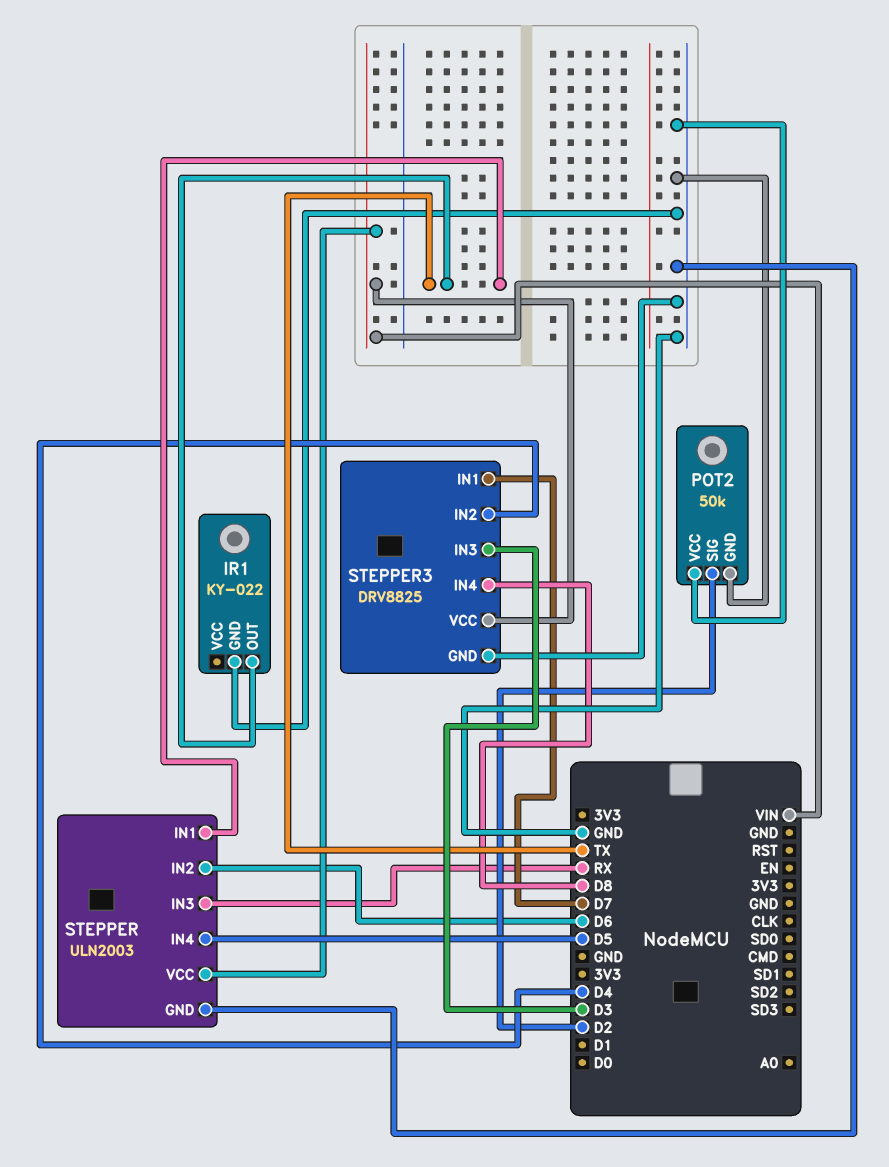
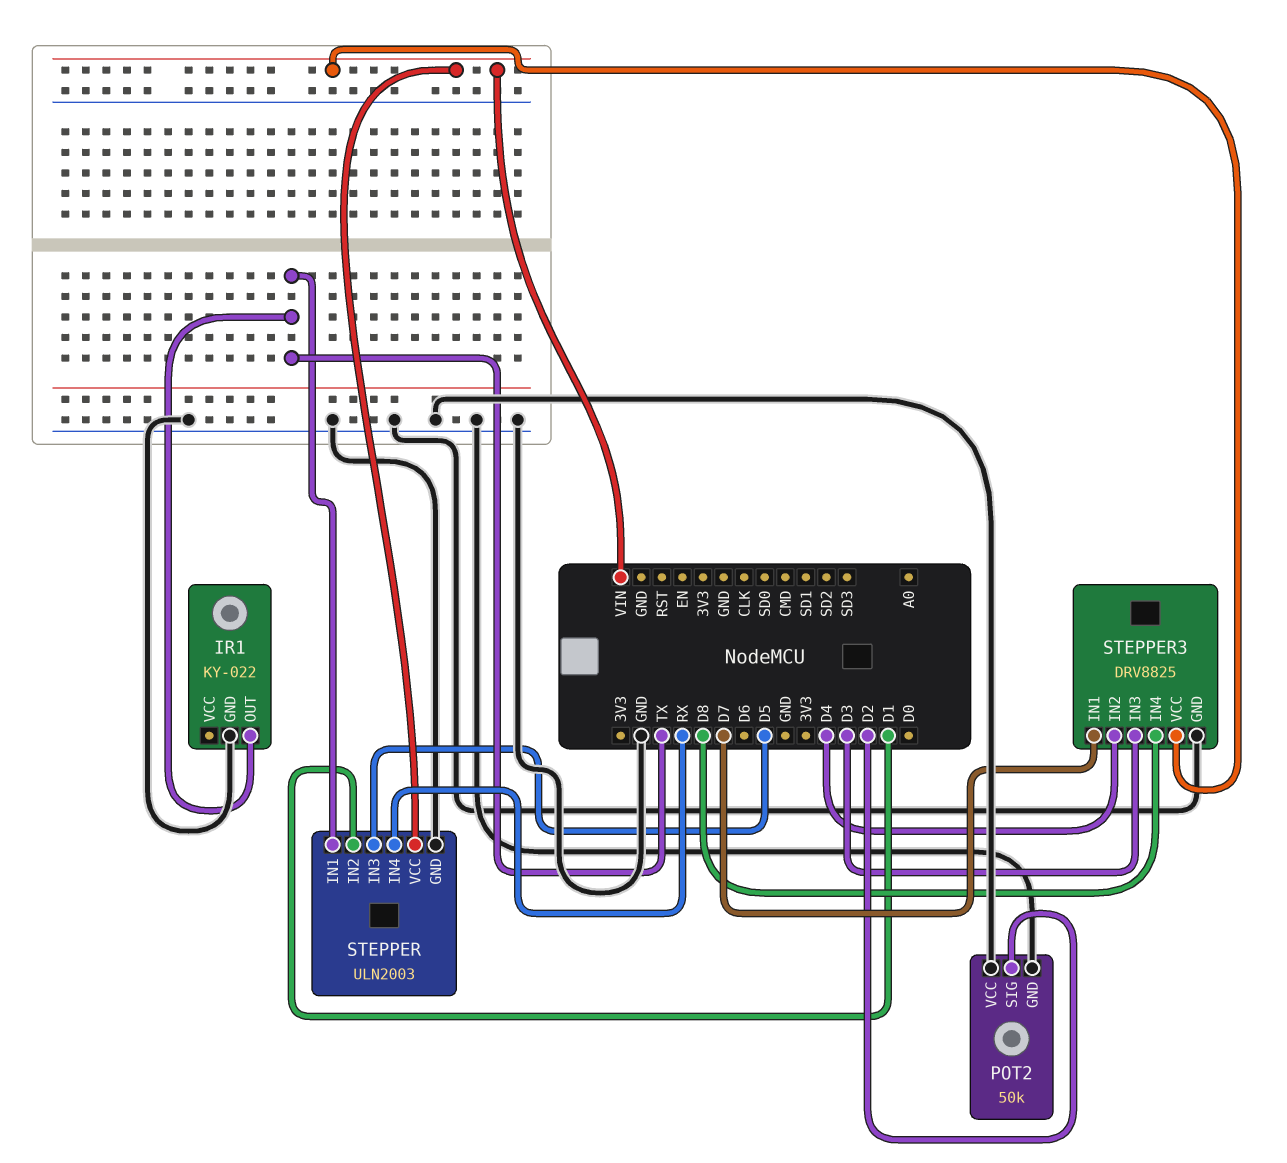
STEPPER pin IN2: D6 -> D1
STEPPER pin IN3: RX -> D5
STEPPER pin IN4: D5 -> RX

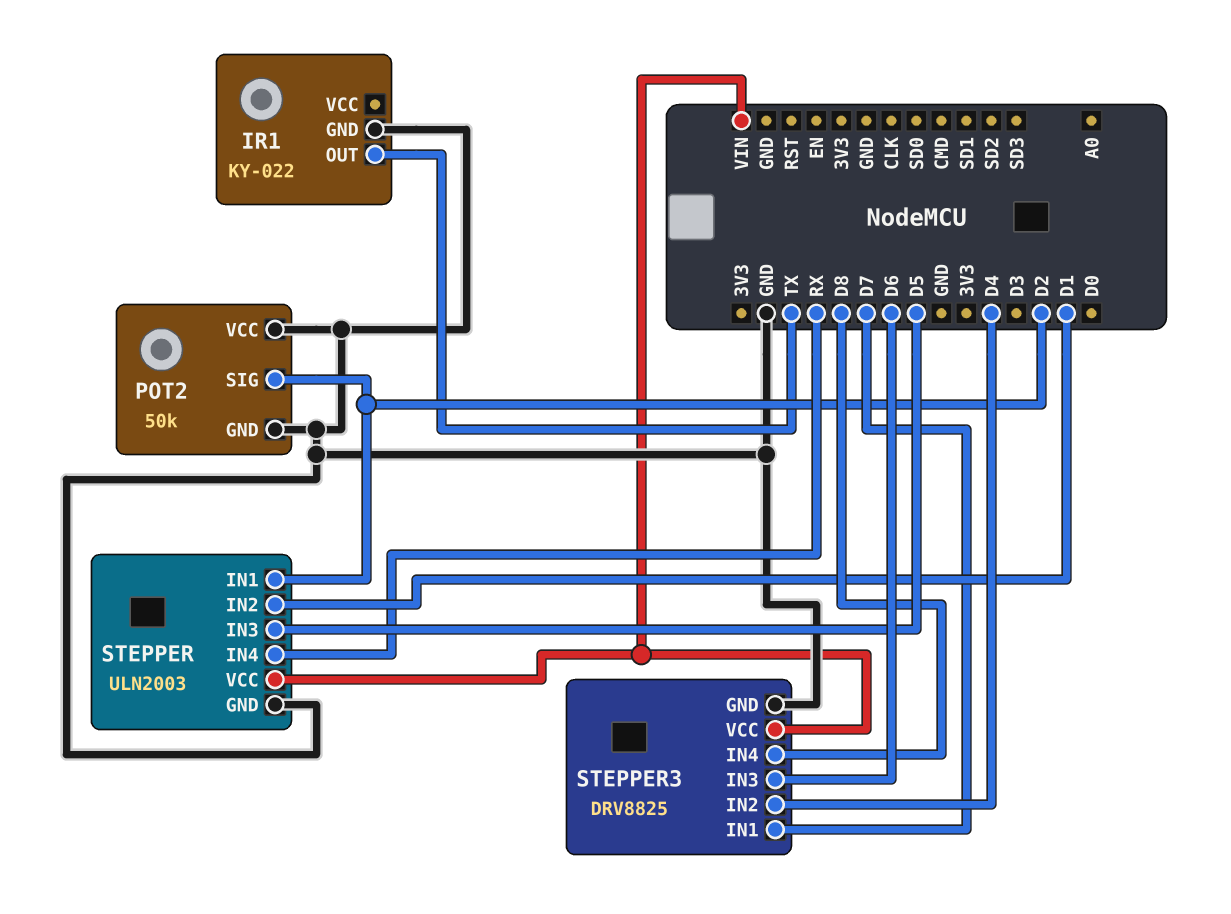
STEPPER pin IN1: TX -> D2
STEPPER3 pin IN3: D3 -> D6

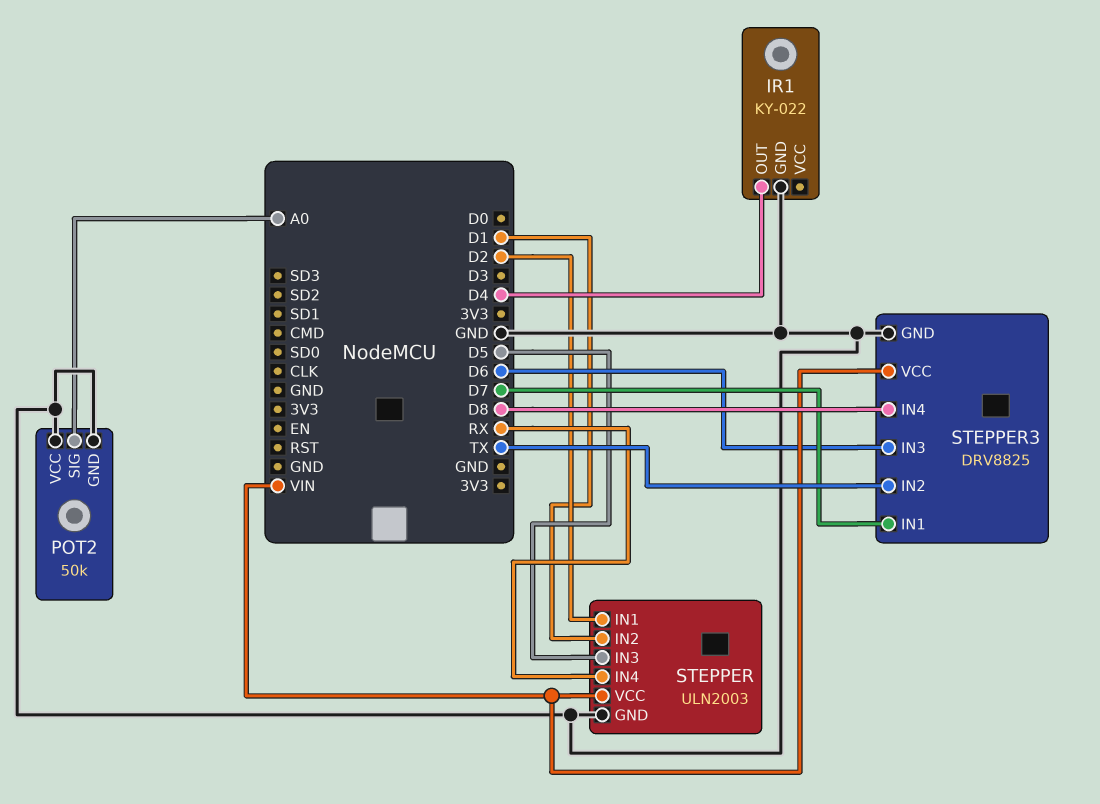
IR1 pin OUT: TX -> D4
POT2 pin SIG: D2 -> A0
STEPPER3 pin IN2: D4 -> TX

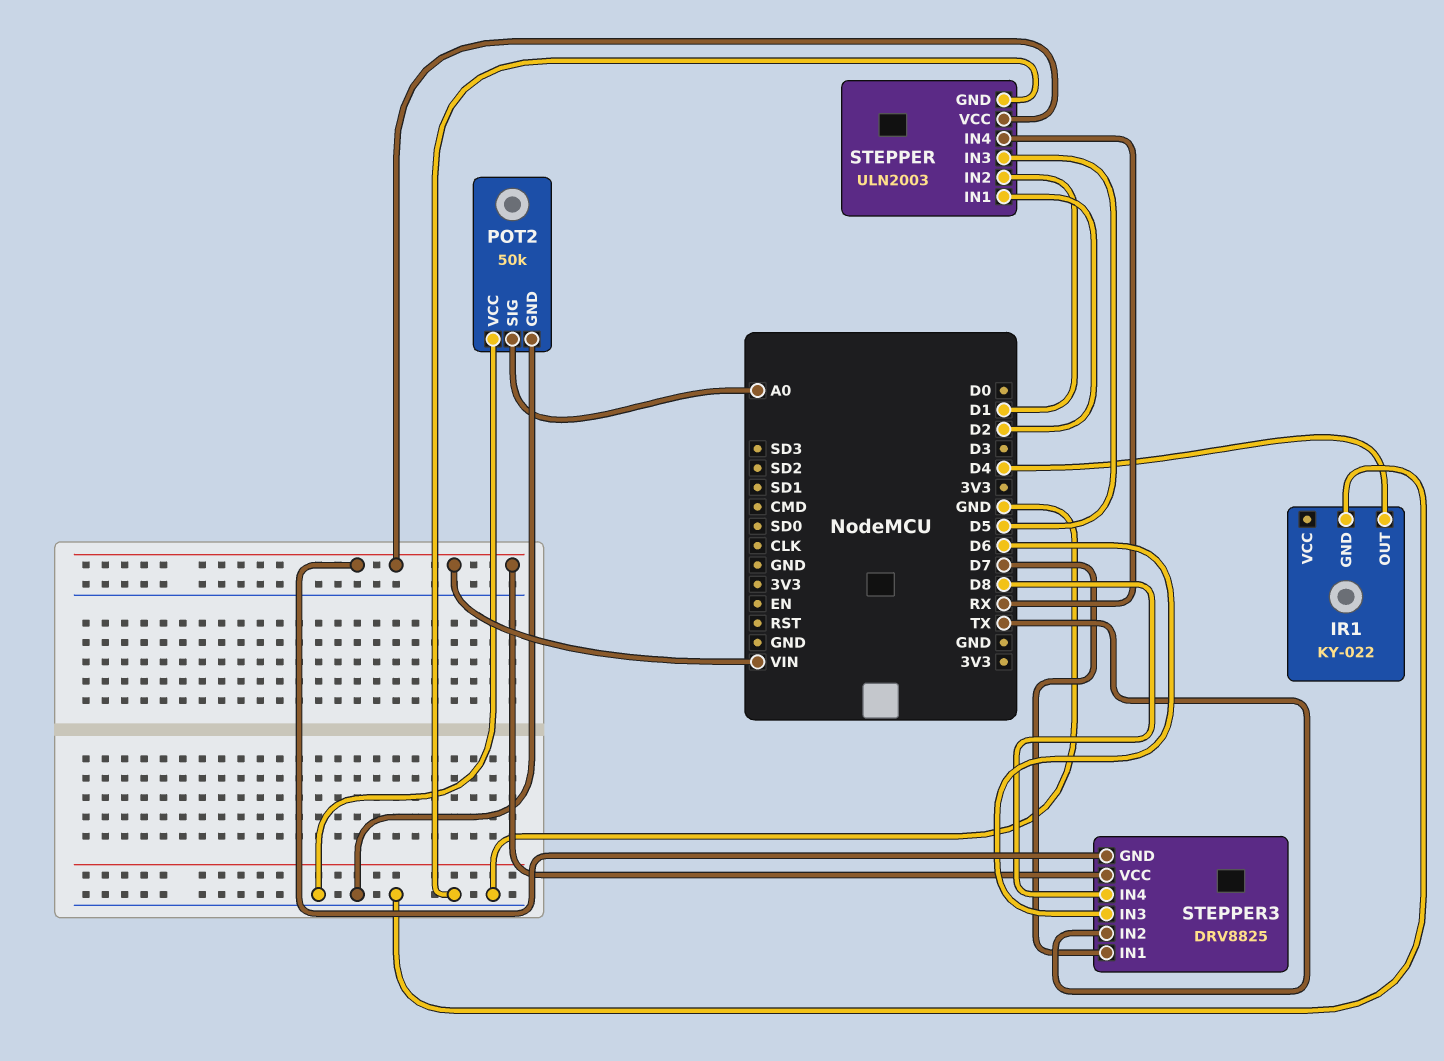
STEPPER3 pin GND: GND -> VIN

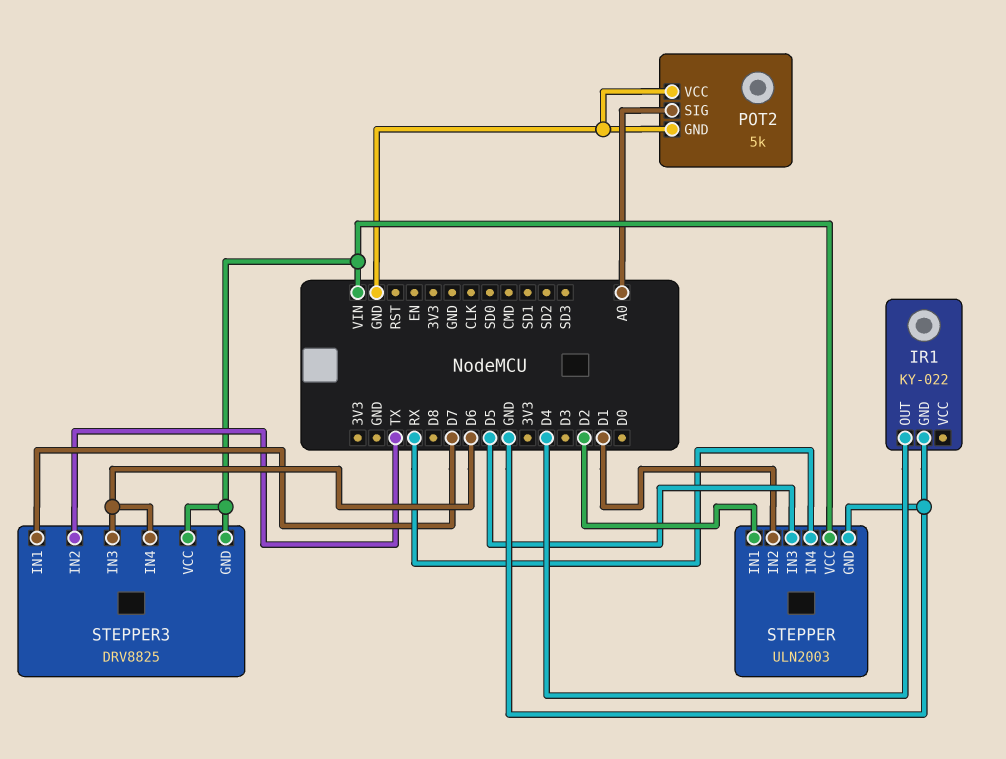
POT2: 50k -> 5k
STEPPER3 pin IN4: D8 -> D6

